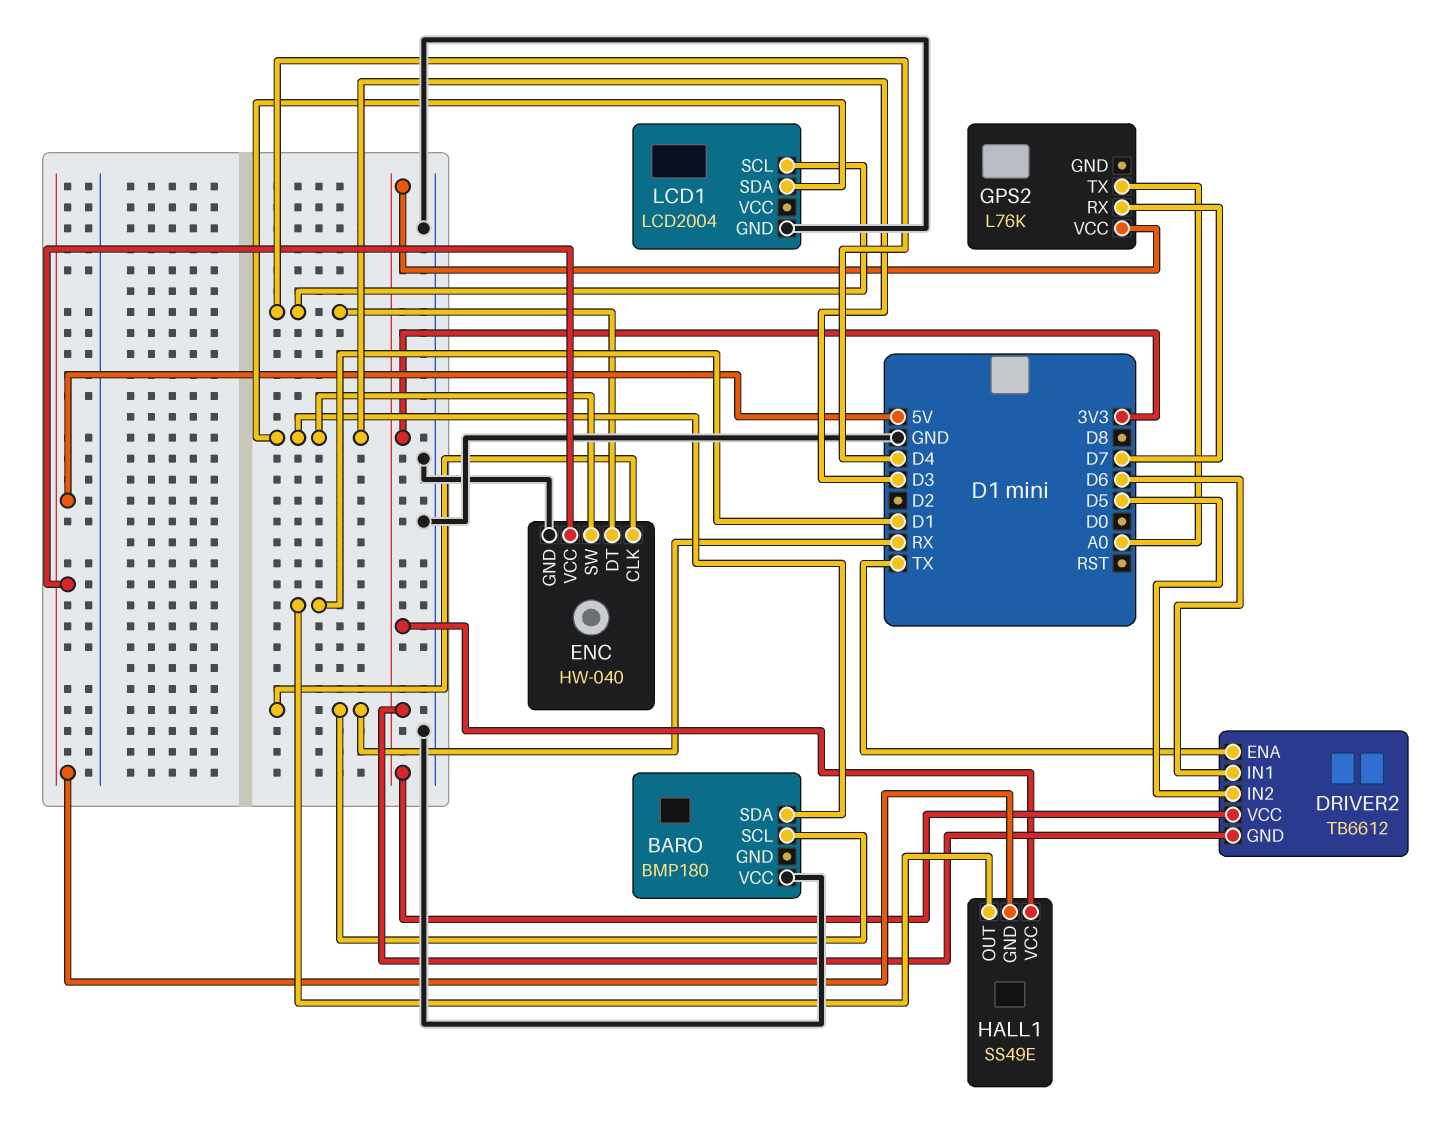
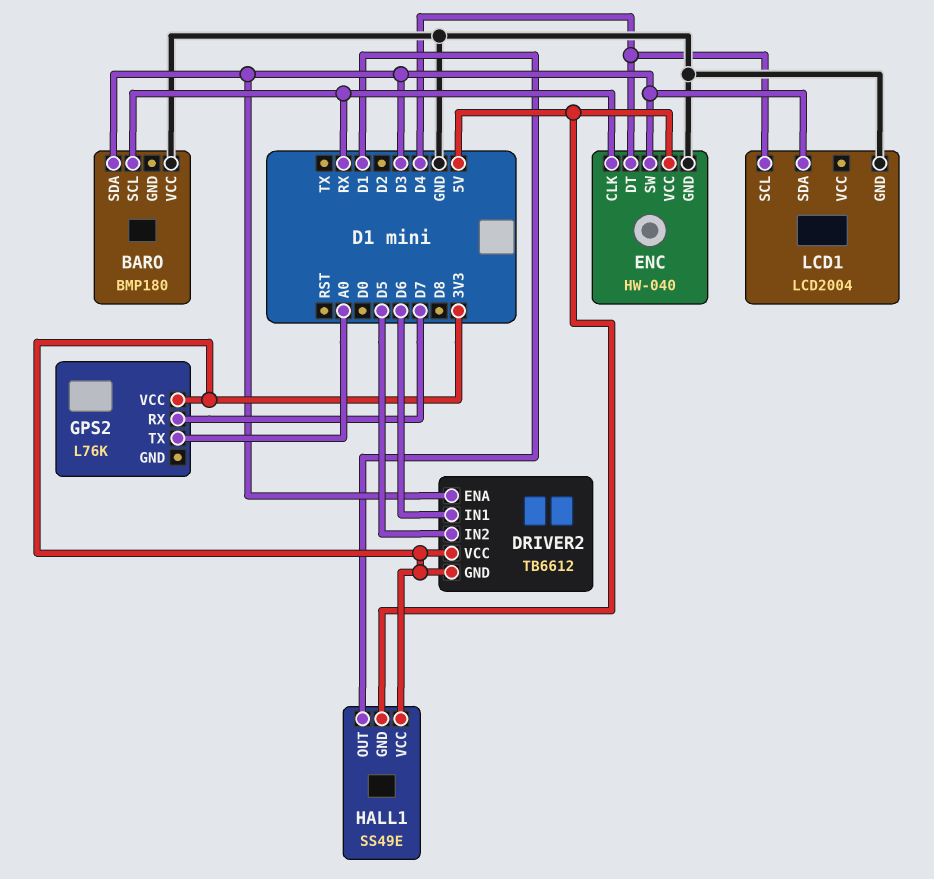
DRIVER2 pin ENA: TX -> D3

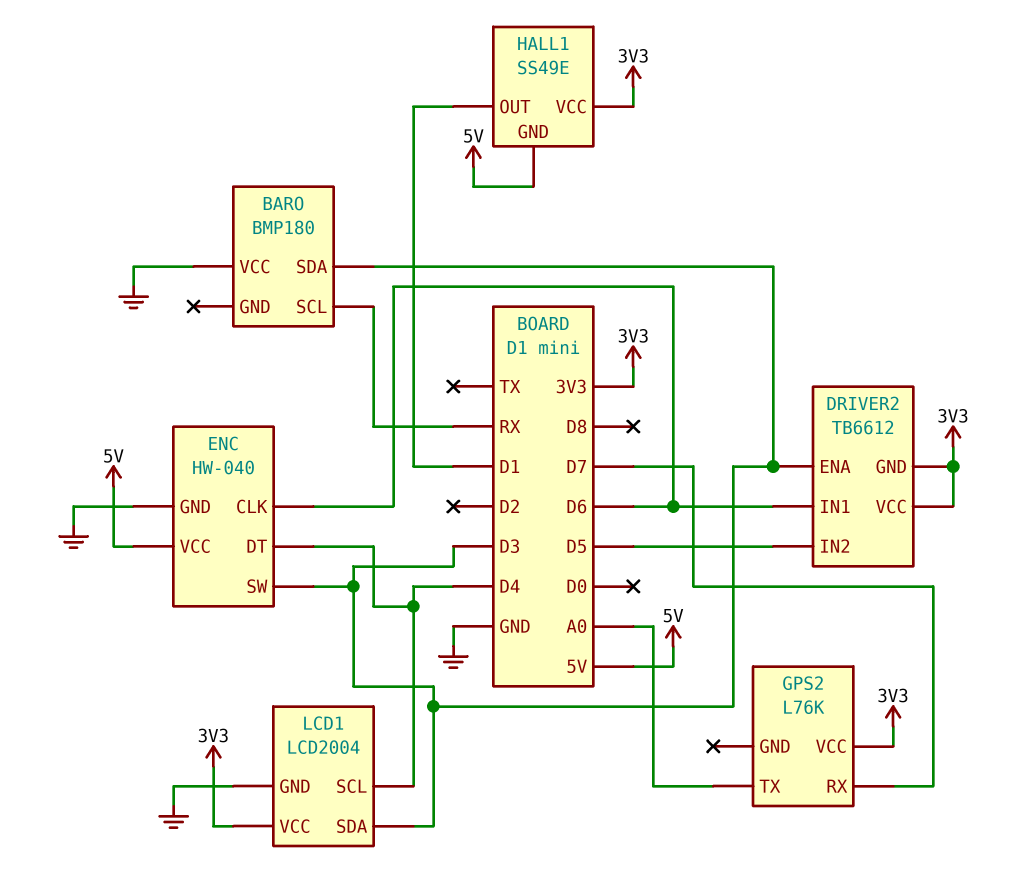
ENC pin CLK: RX -> D6
LCD1 pin VCC: none -> 3V3

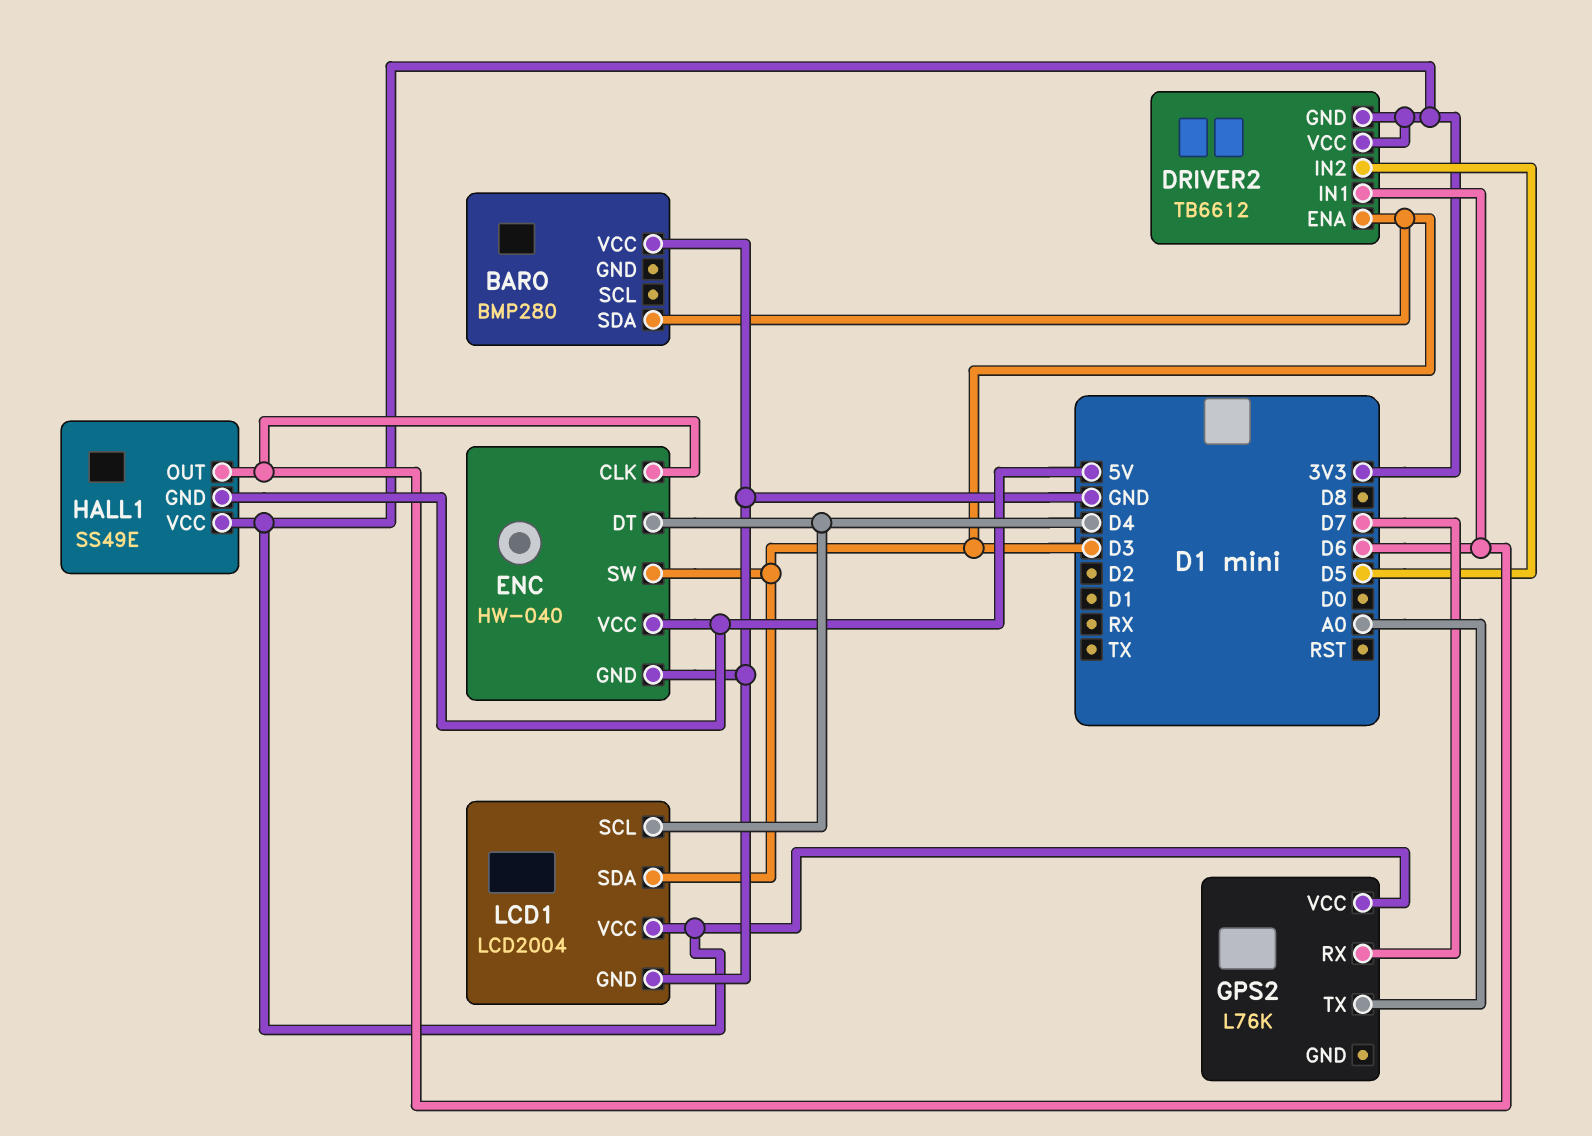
BARO: BMP180 -> BMP280
BARO pin SCL: RX -> none
HALL1 pin OUT: D1 -> D6

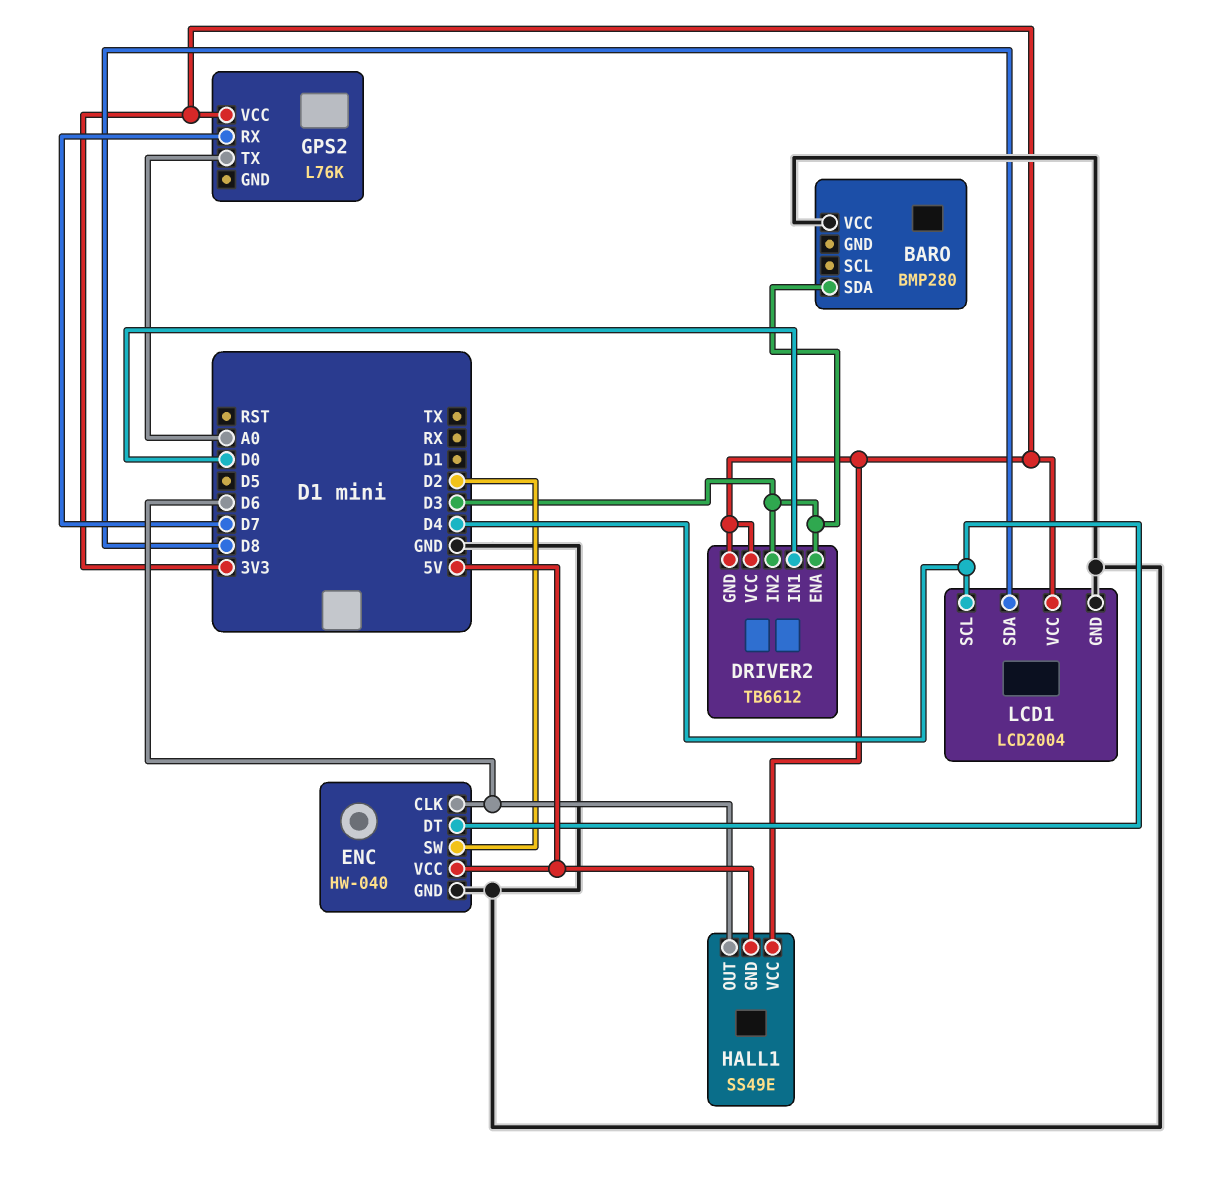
DRIVER2 pin IN1: D6 -> D0
DRIVER2 pin IN2: D5 -> D3
ENC pin SW: D3 -> D2
LCD1 pin SDA: D3 -> D8

